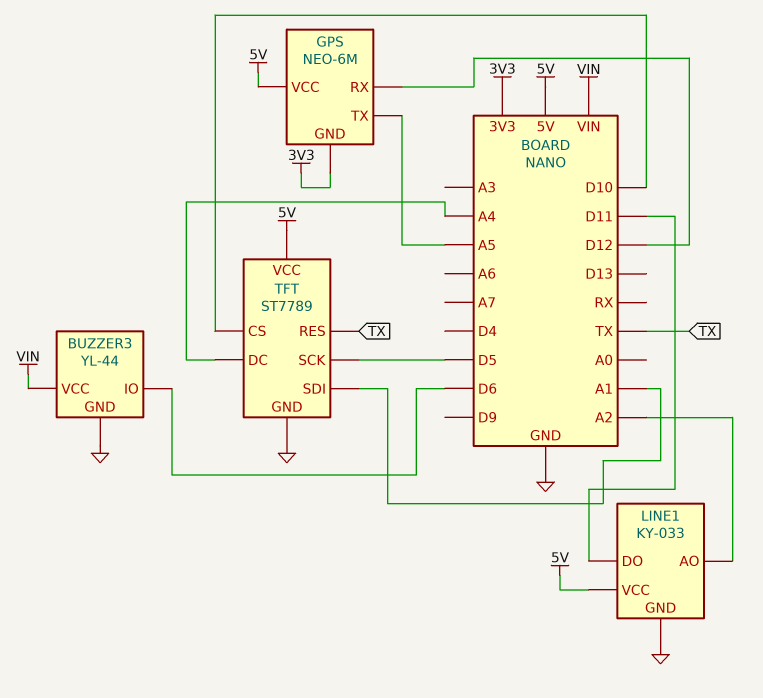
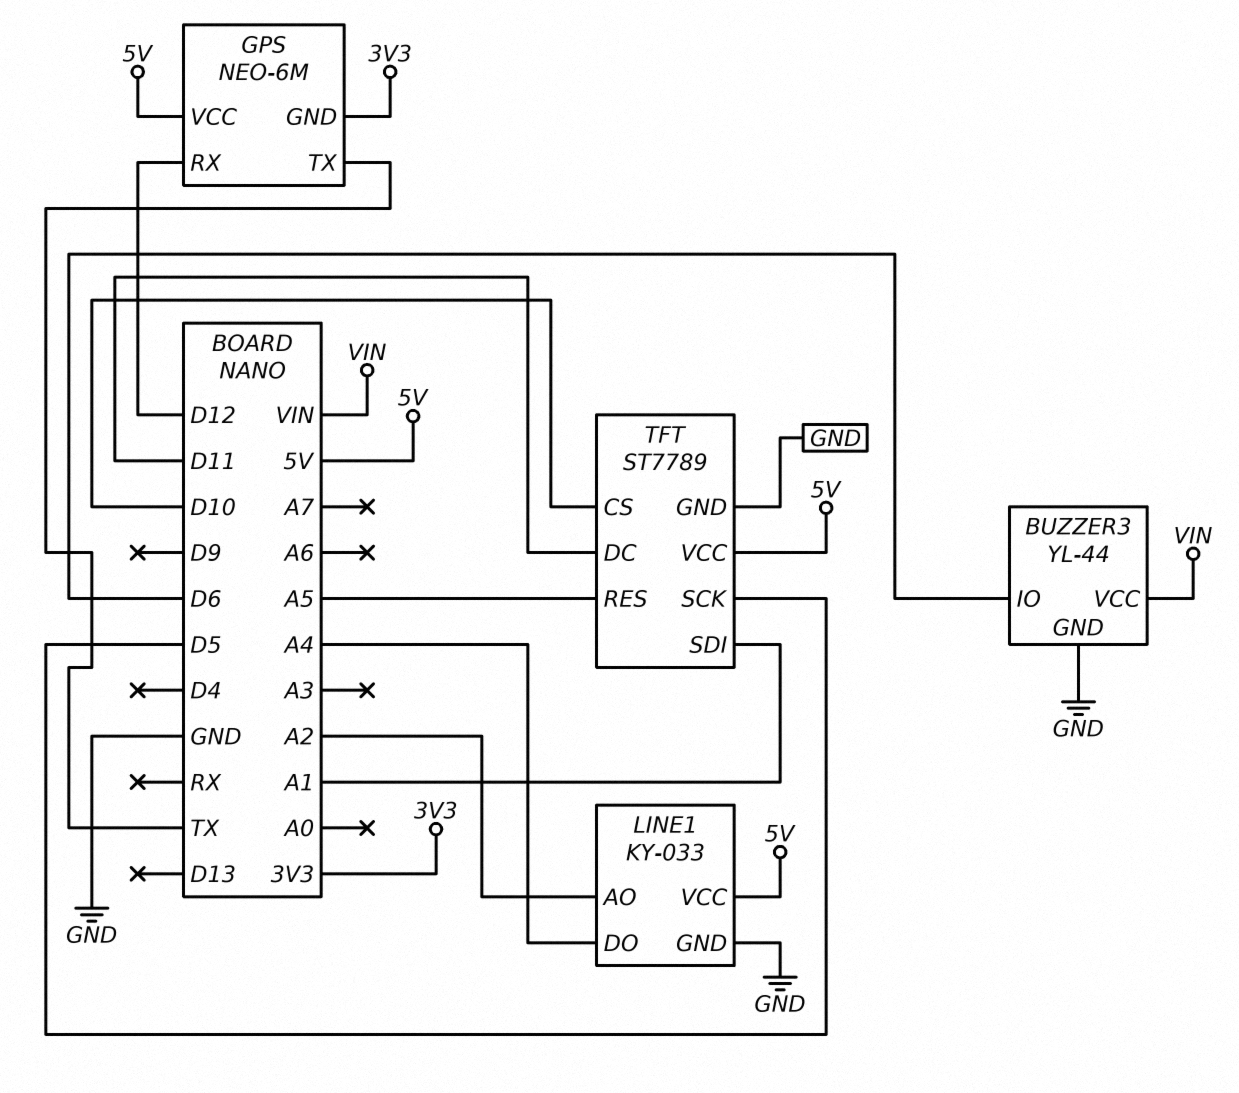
GPS pin TX: A5 -> TX
LINE1 pin DO: D11 -> A4
TFT pin DC: A4 -> D11
TFT pin RES: TX -> A5

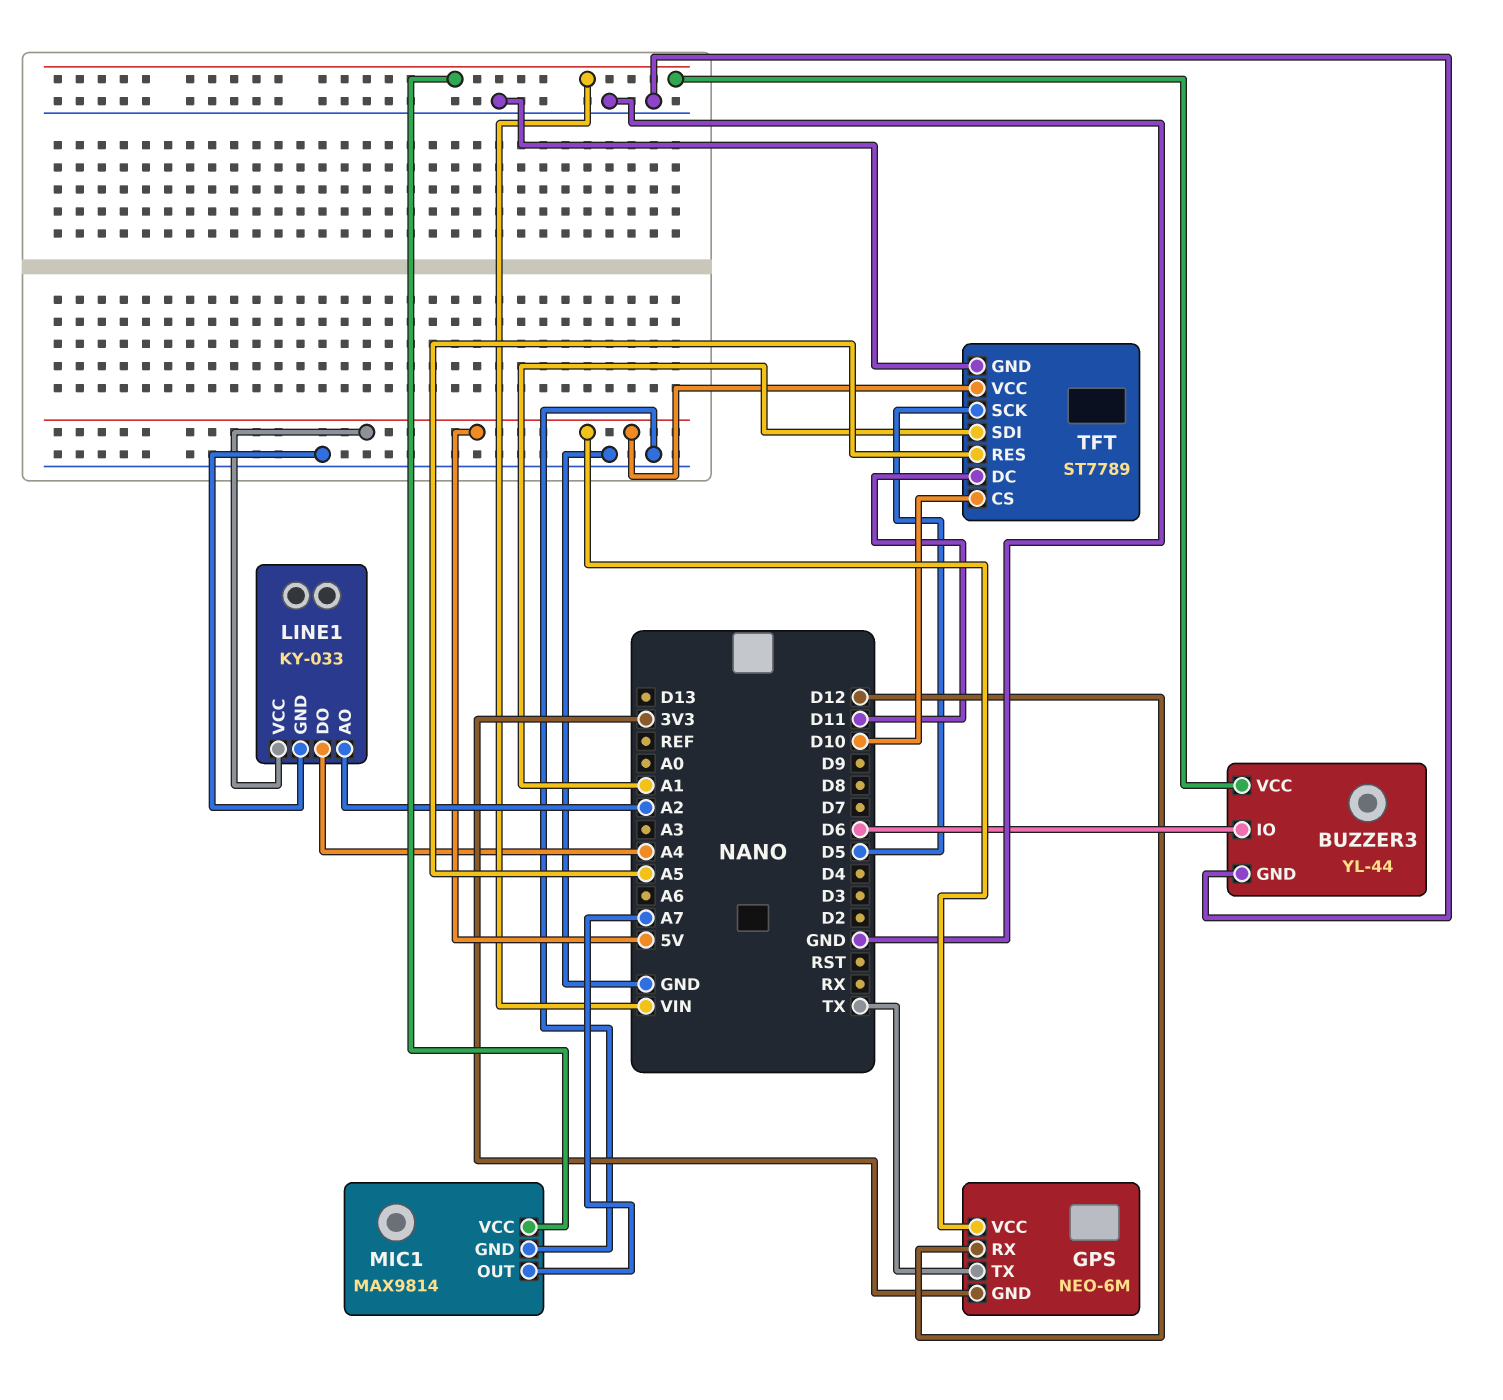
MIC1: none -> MAX9814
MIC1 pin GND: none -> GND
MIC1 pin OUT: none -> A7
MIC1 pin VCC: none -> VIN

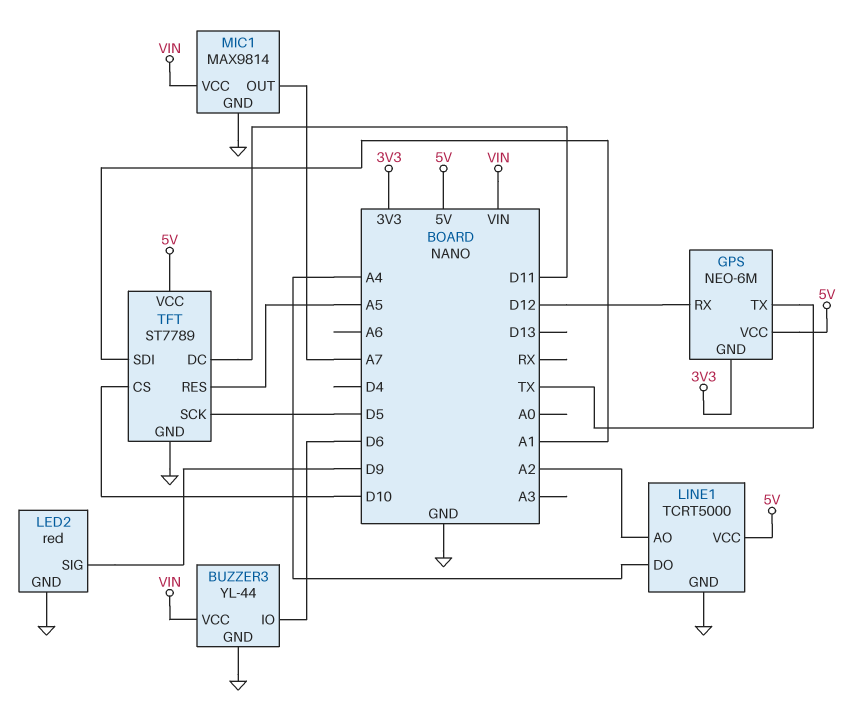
LED2: none -> red
LED2 pin GND: none -> GND
LED2 pin SIG: none -> D9
LINE1: KY-033 -> TCRT5000

